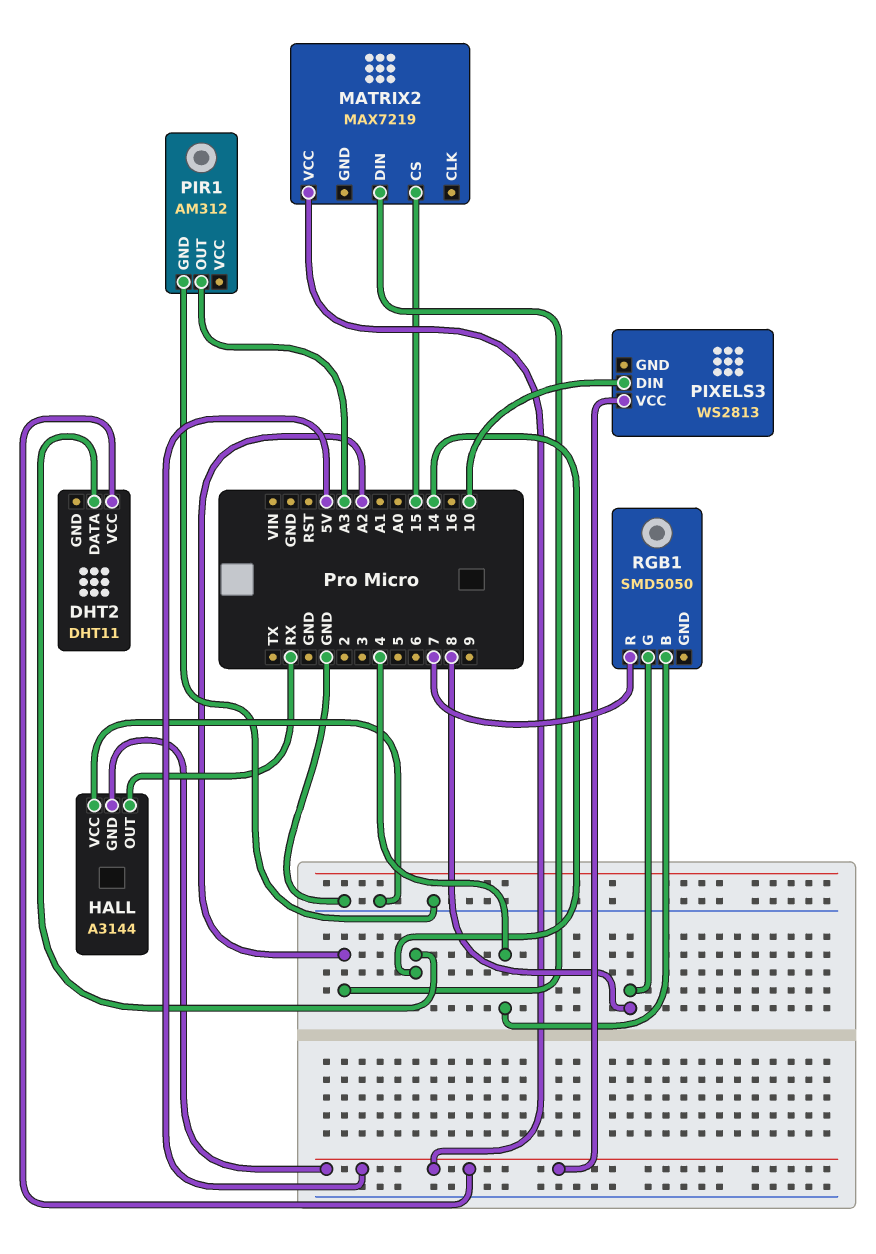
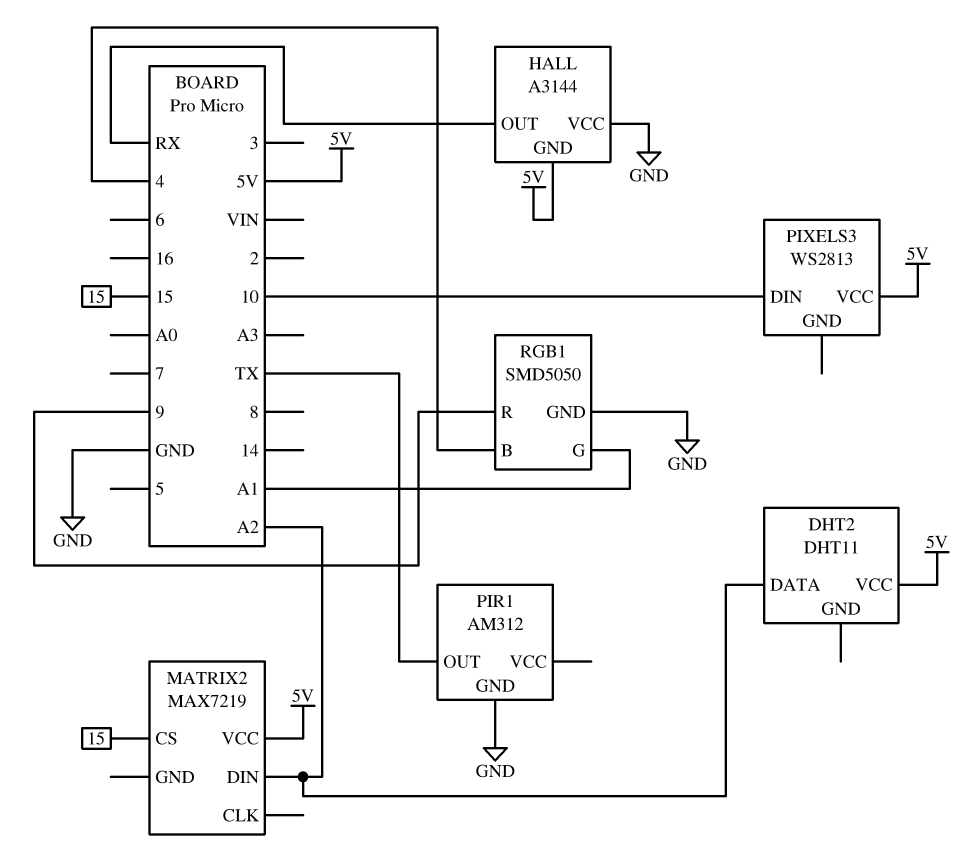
DHT2 pin DATA: 14 -> A2
PIR1 pin OUT: A3 -> TX
RGB1 pin G: 8 -> A1
RGB1 pin GND: none -> GND
RGB1 pin R: 7 -> 9

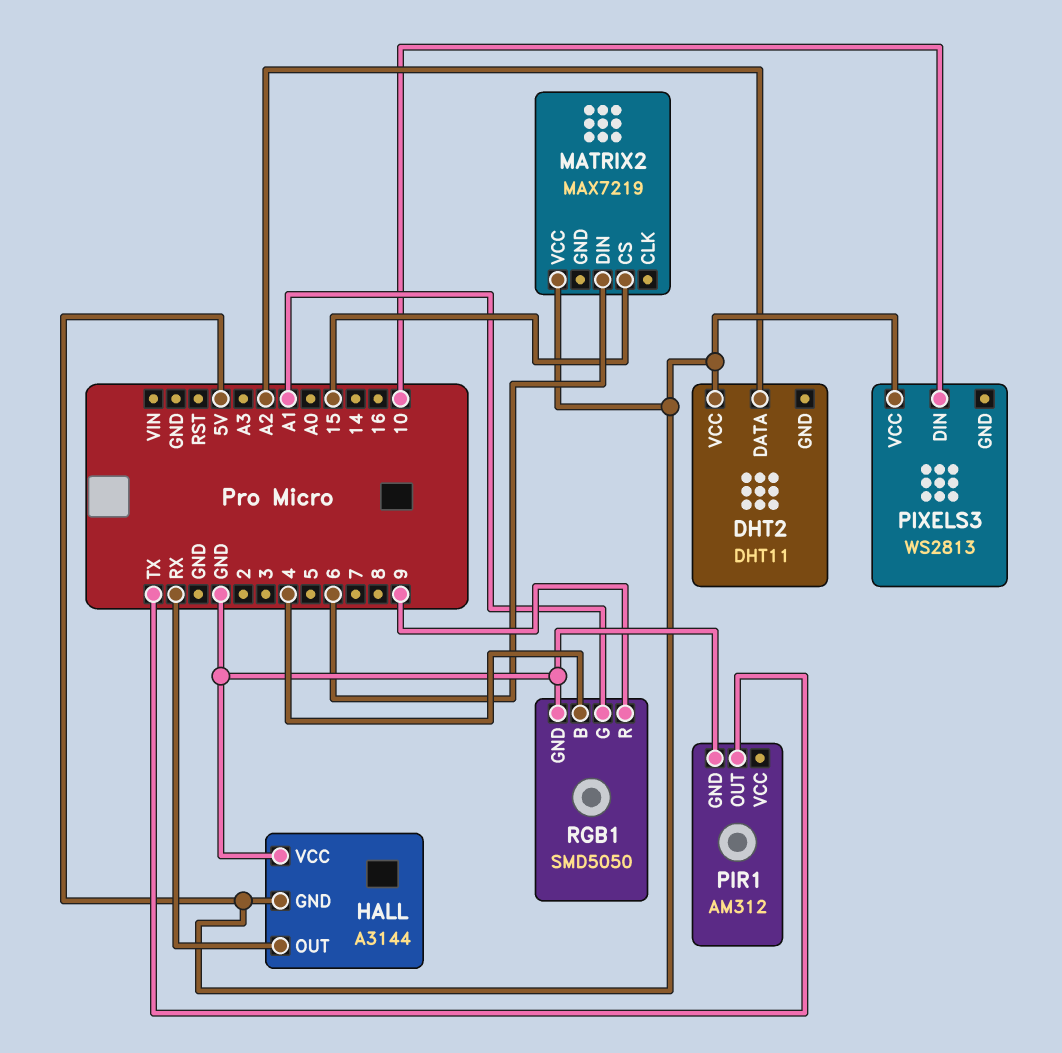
MATRIX2 pin DIN: A2 -> 6

